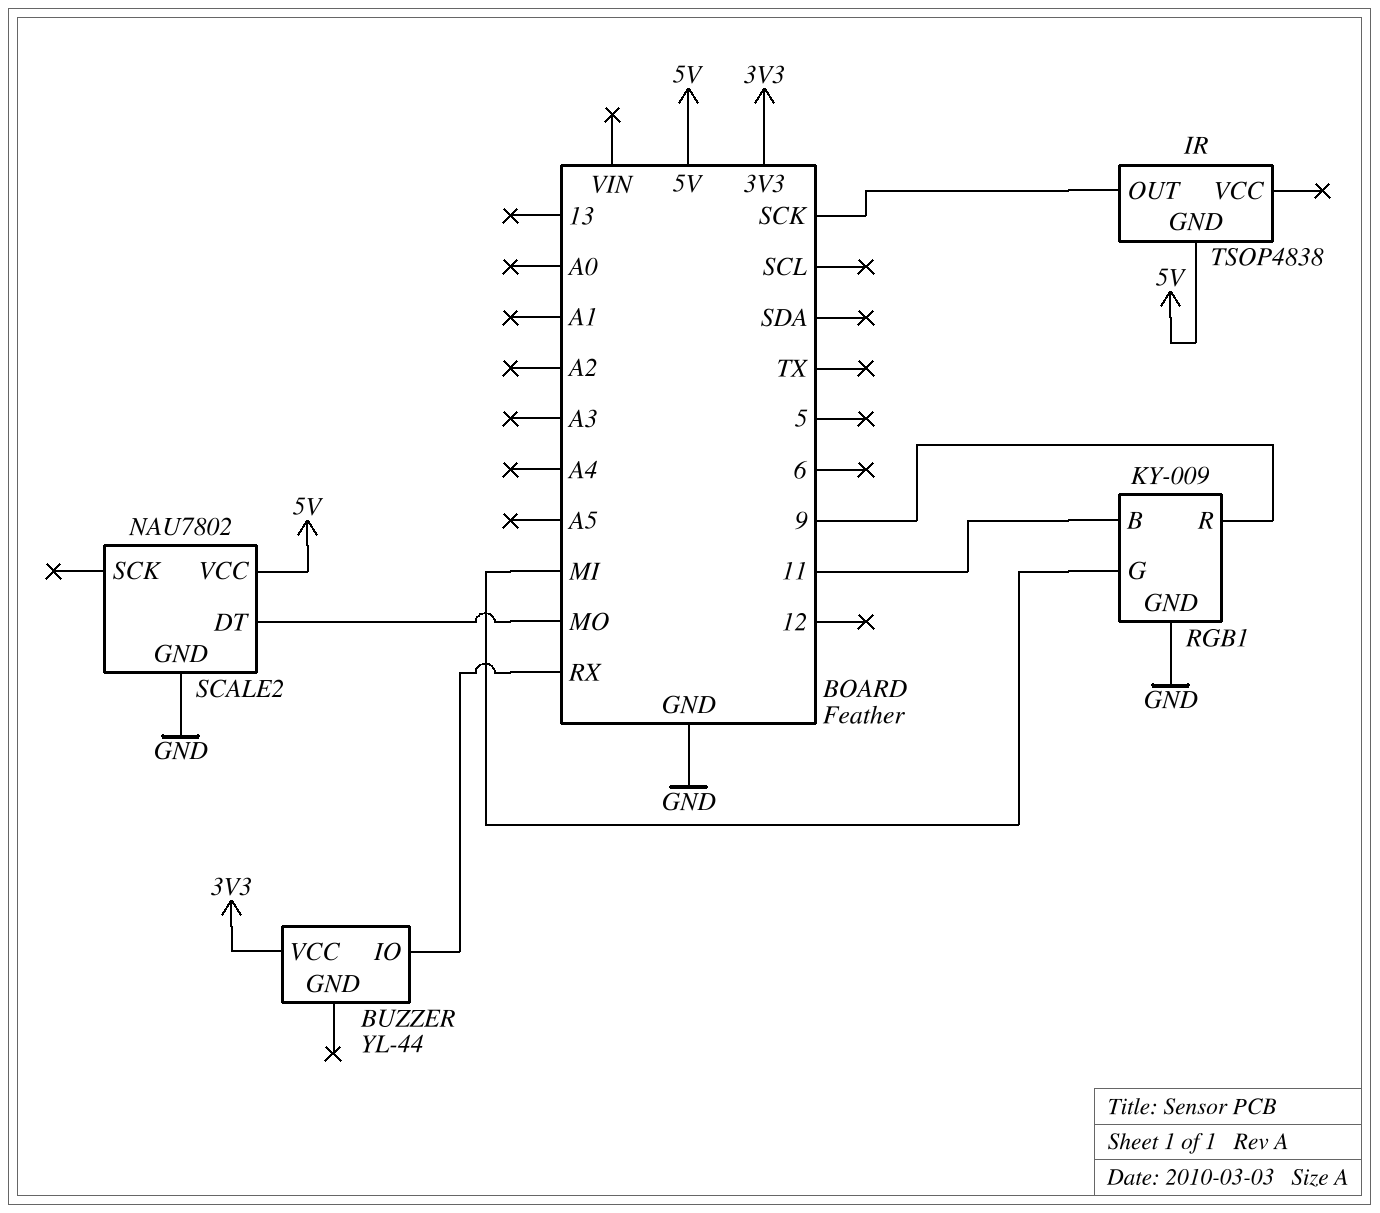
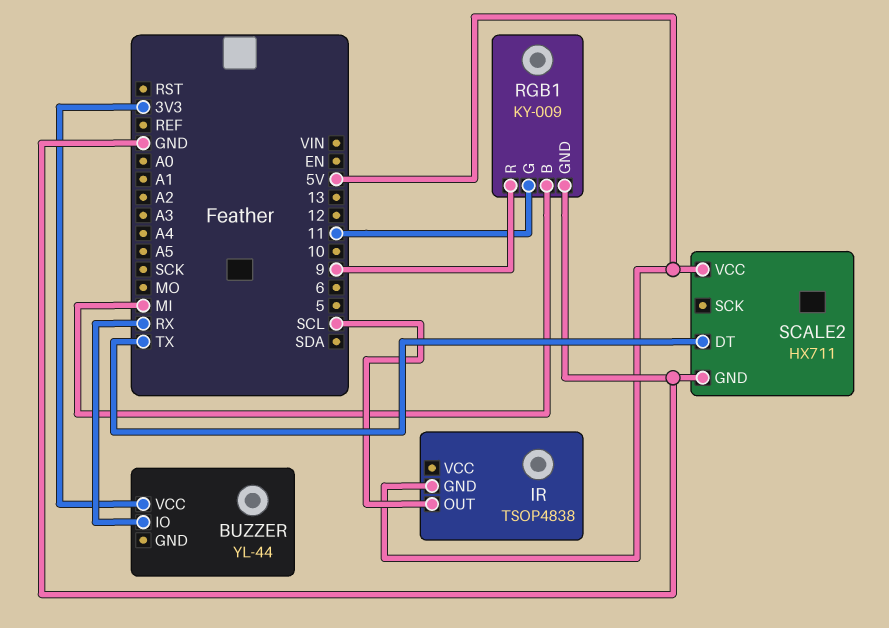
IR pin OUT: SCK -> SCL
RGB1 pin B: 11 -> MI
RGB1 pin G: MI -> 11
SCALE2: NAU7802 -> HX711
SCALE2 pin DT: MO -> TX

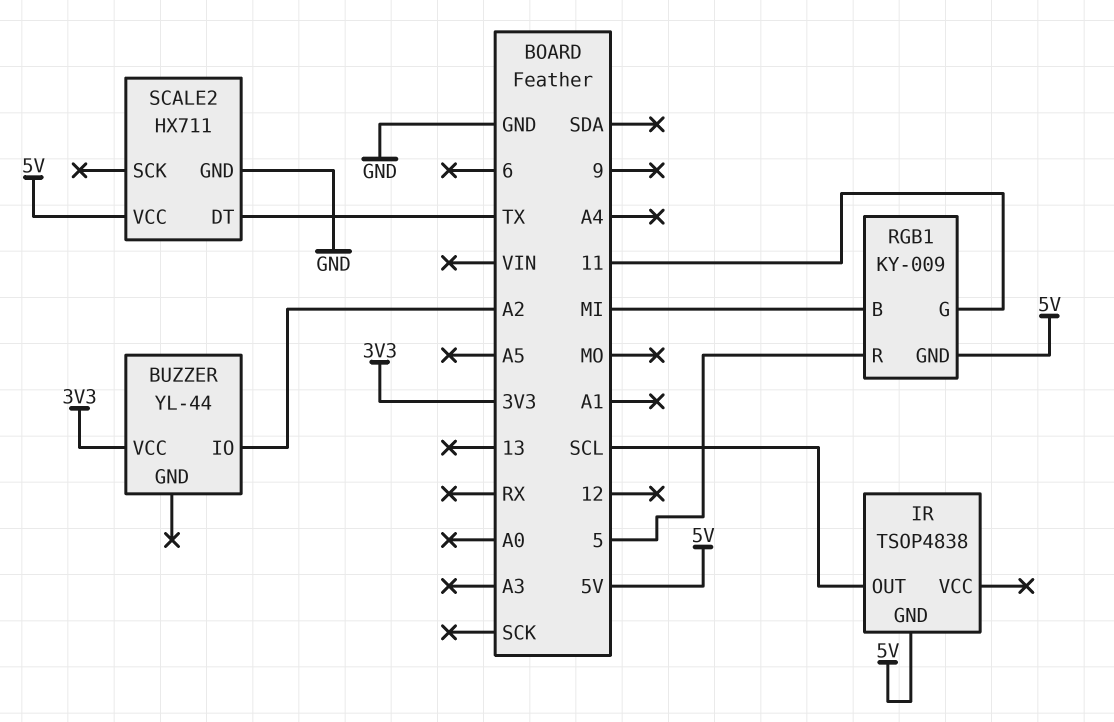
BUZZER pin IO: RX -> A2
RGB1 pin GND: GND -> 5V
RGB1 pin R: 9 -> 5

